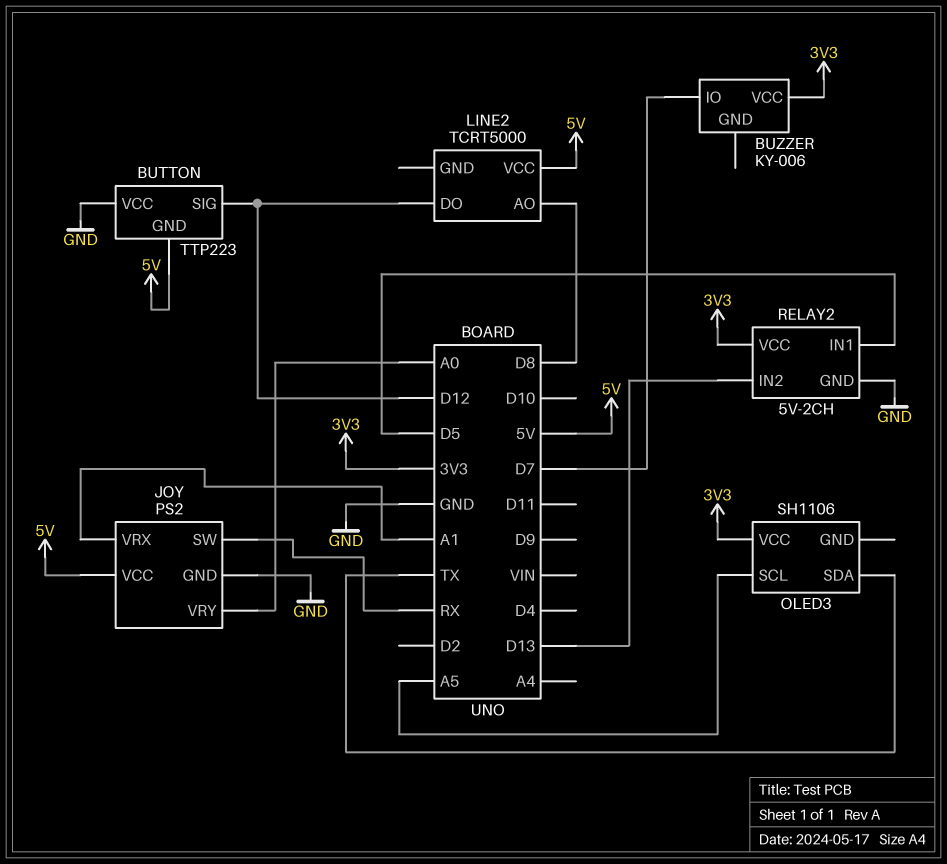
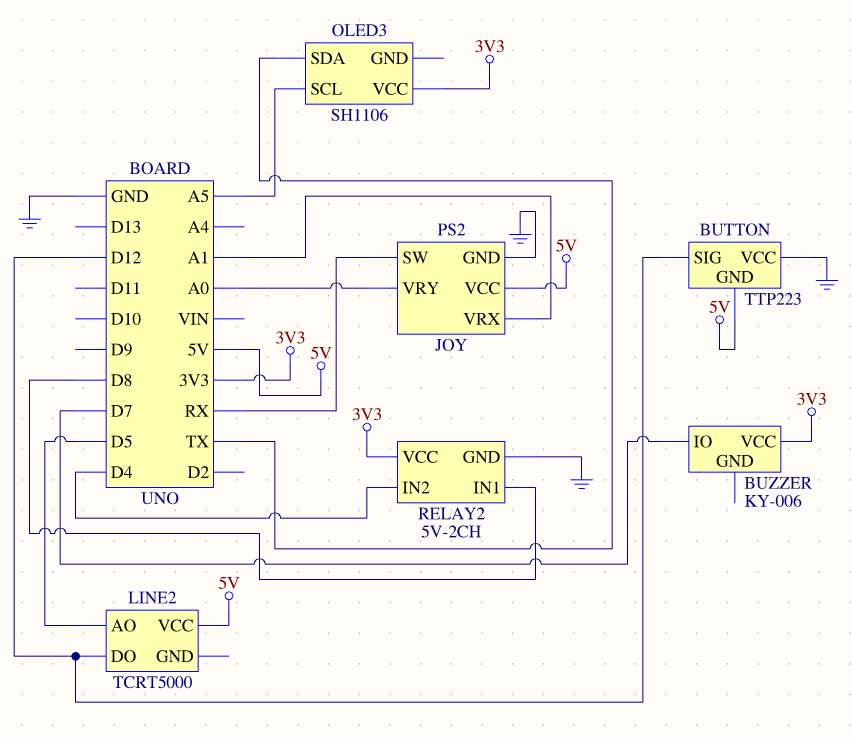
LINE2 pin AO: D8 -> D5
RELAY2 pin IN1: D5 -> D8
RELAY2 pin IN2: D13 -> D4

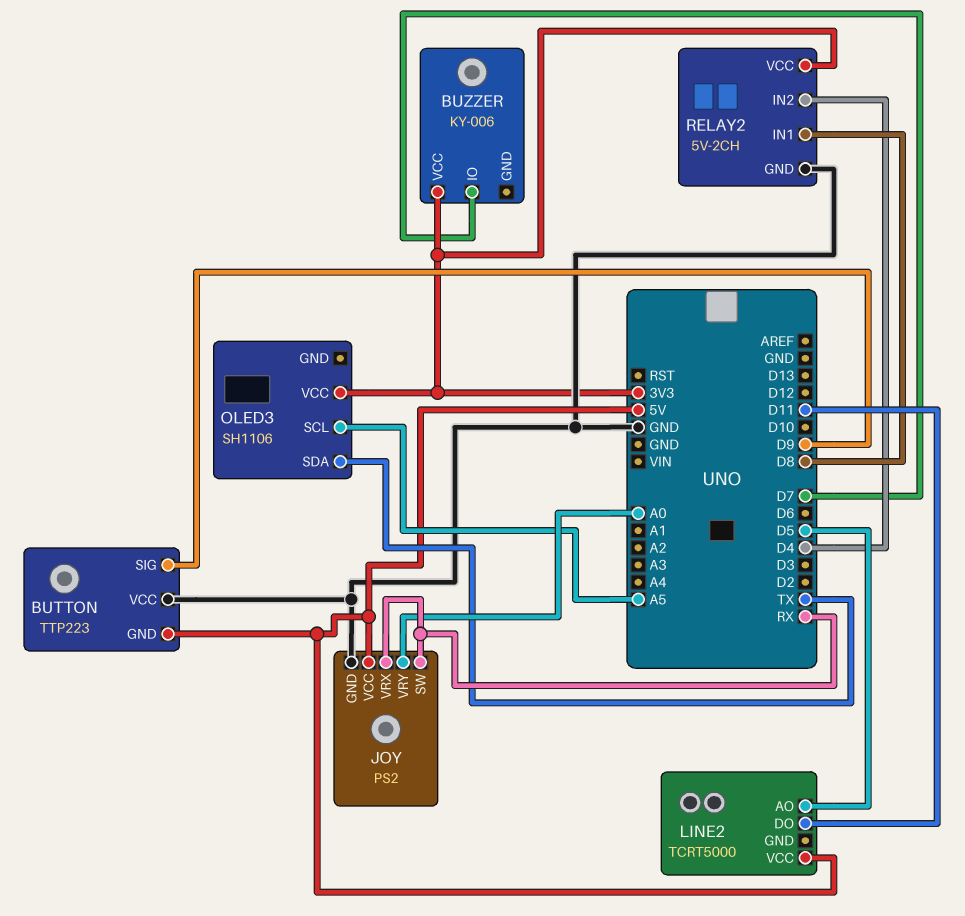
BUTTON pin SIG: D12 -> D9
JOY pin VRX: A1 -> RX
LINE2 pin DO: D12 -> D11

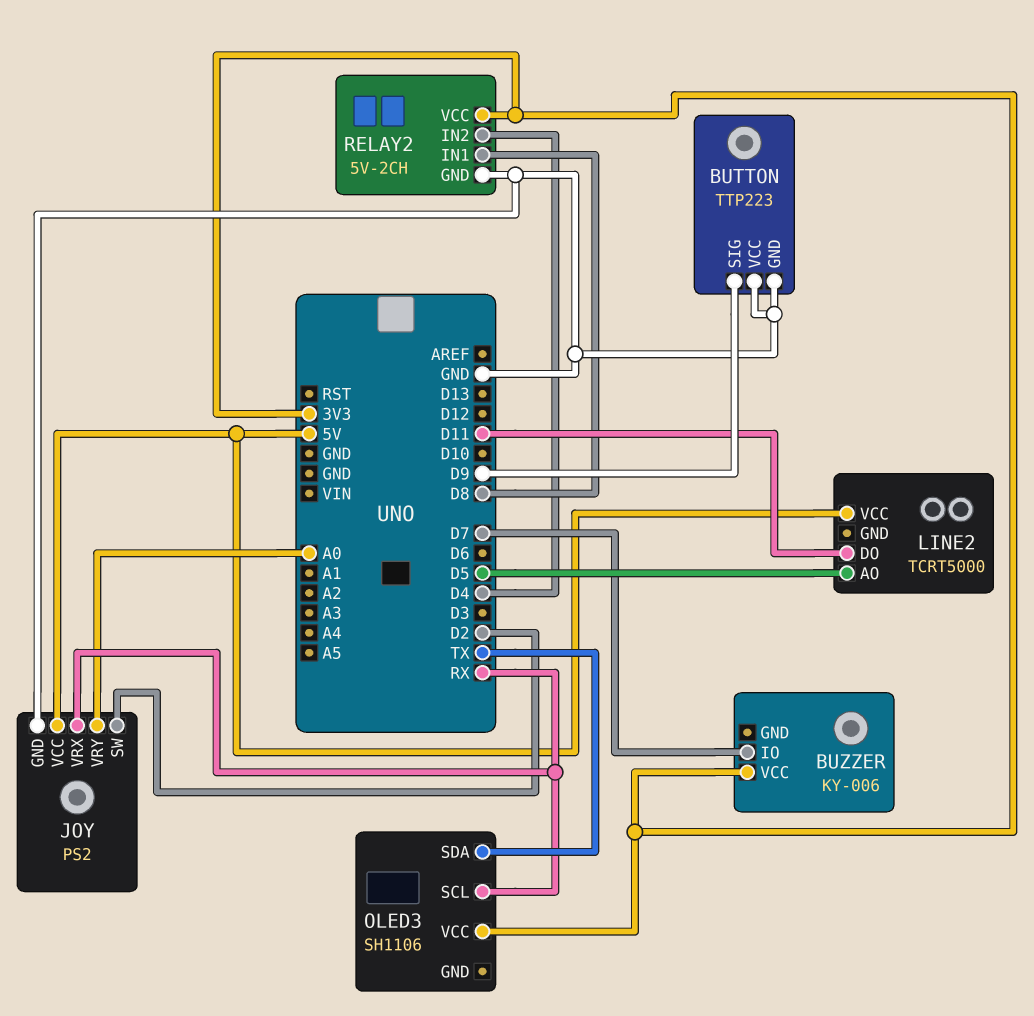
BUTTON pin GND: 5V -> GND
JOY pin SW: RX -> D2
OLED3 pin SCL: A5 -> RX

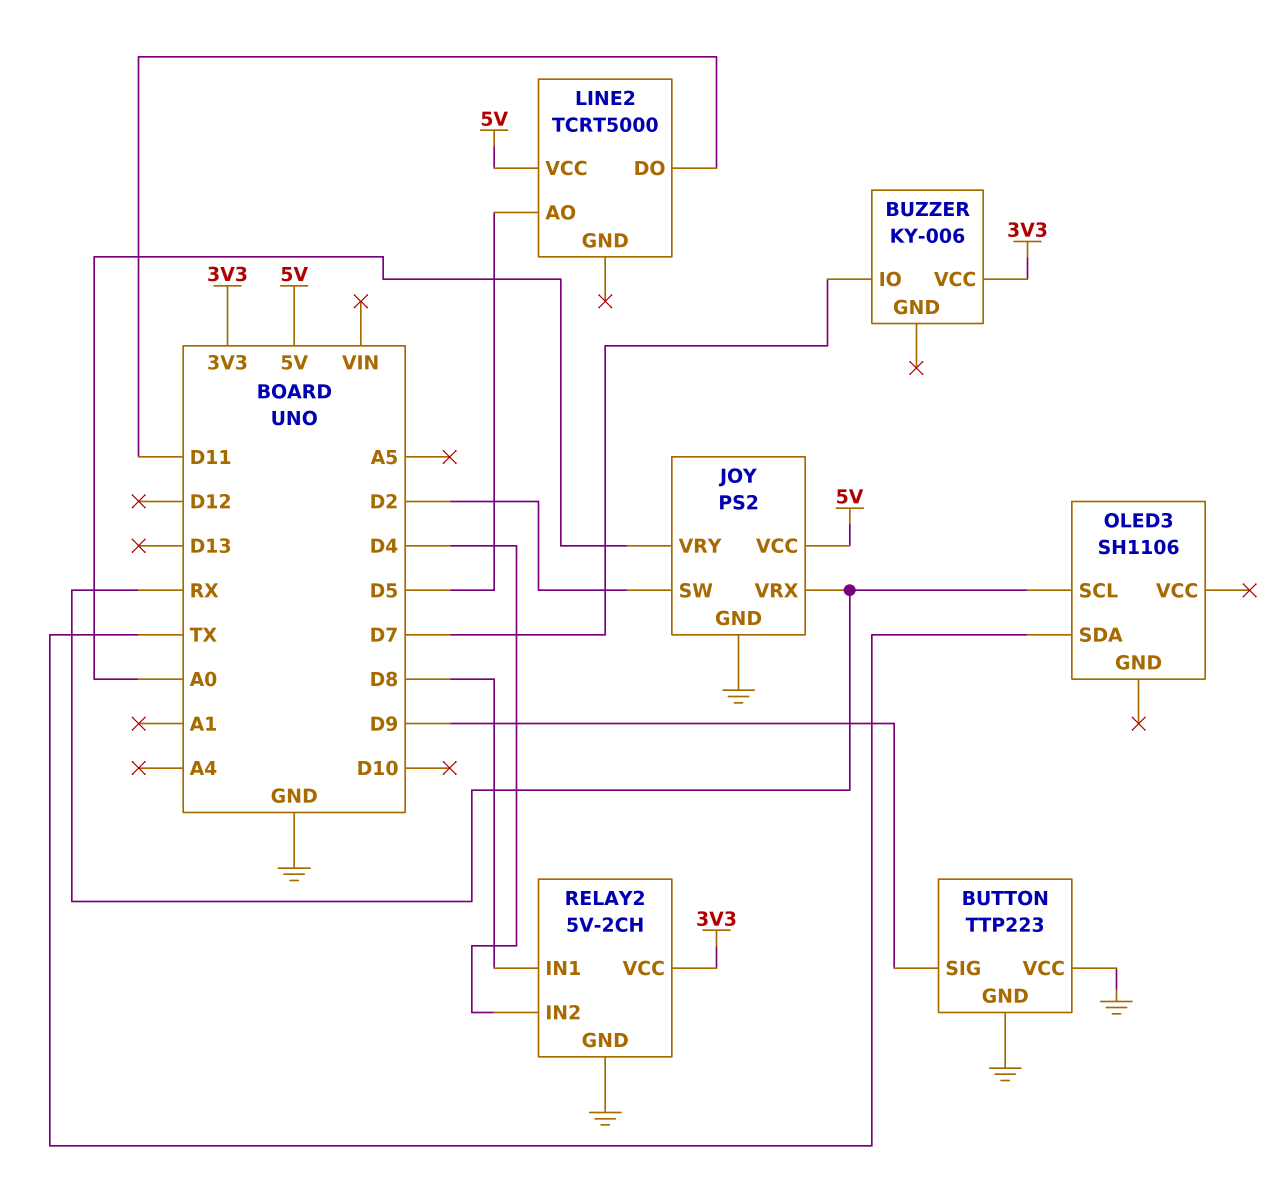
OLED3 pin VCC: 3V3 -> none

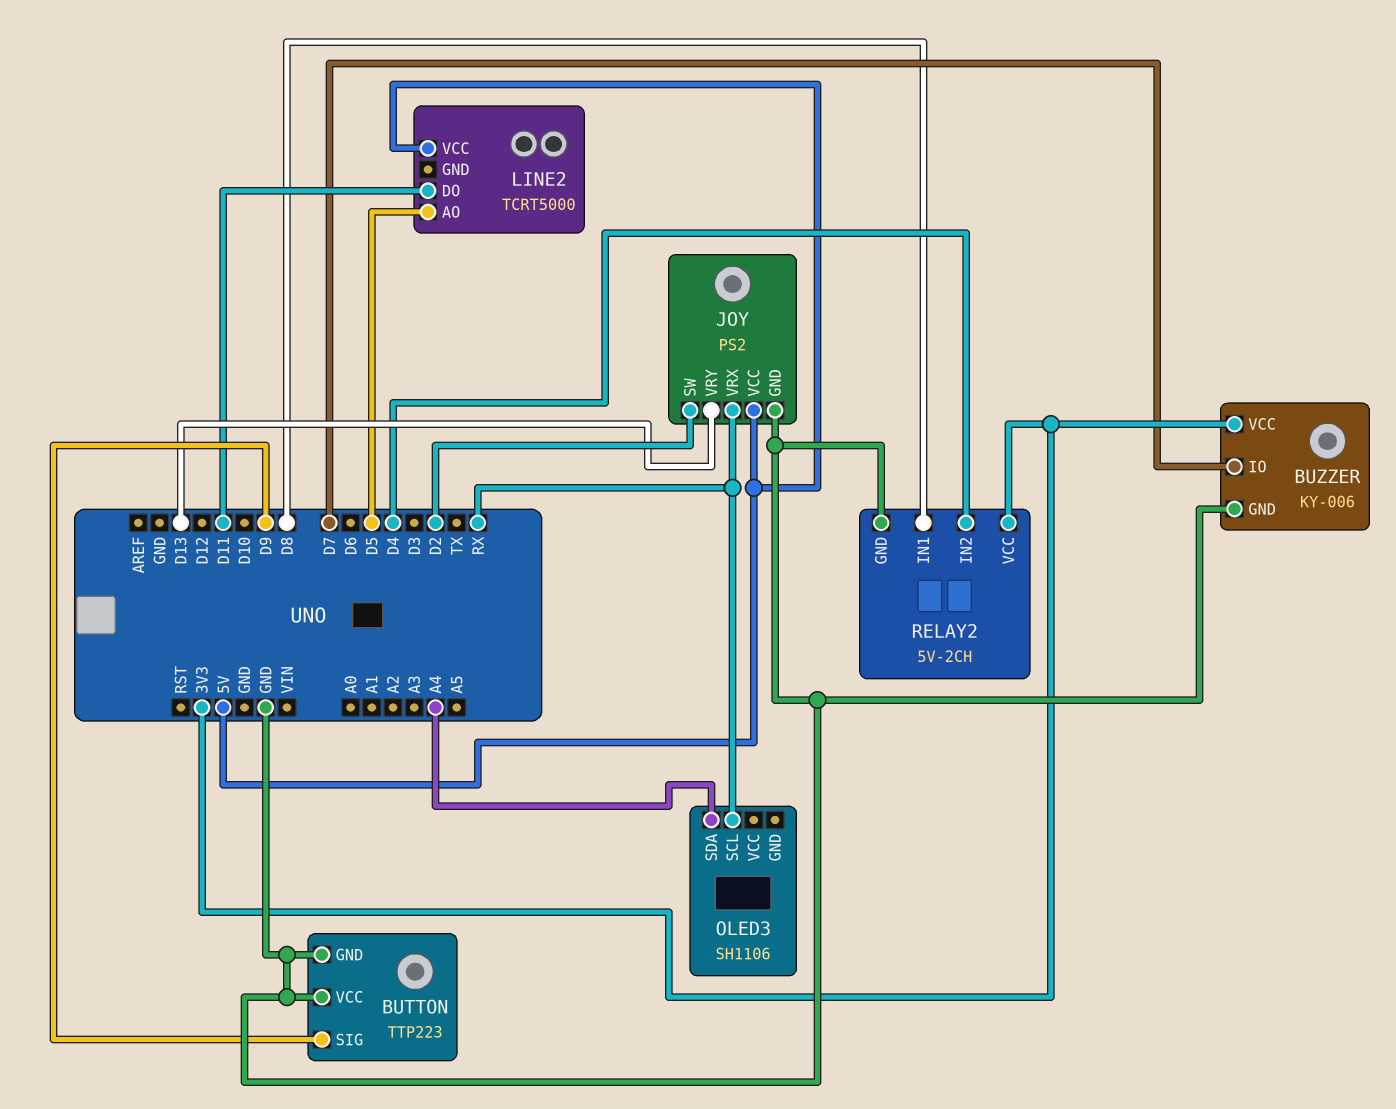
BUZZER pin GND: none -> GND
JOY pin VRY: A0 -> D13
OLED3 pin SDA: TX -> A4

